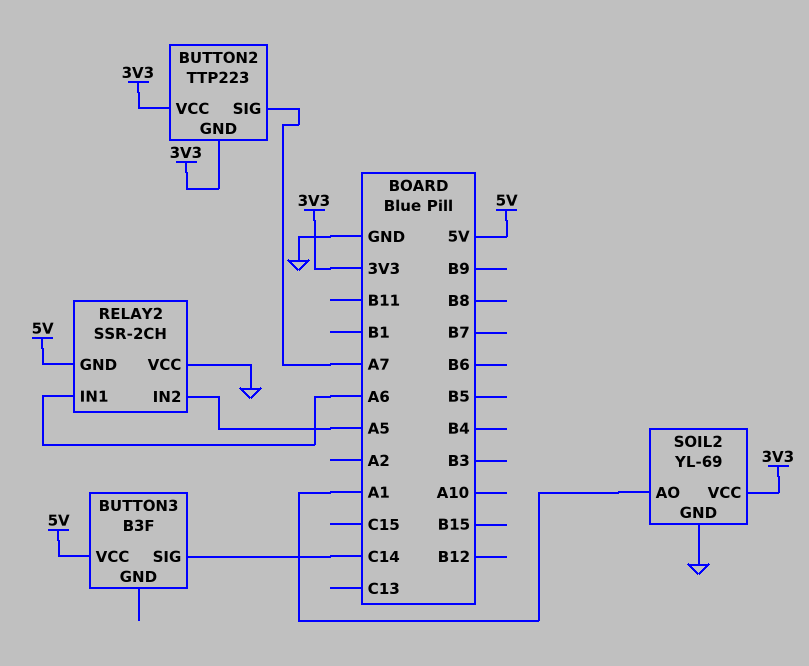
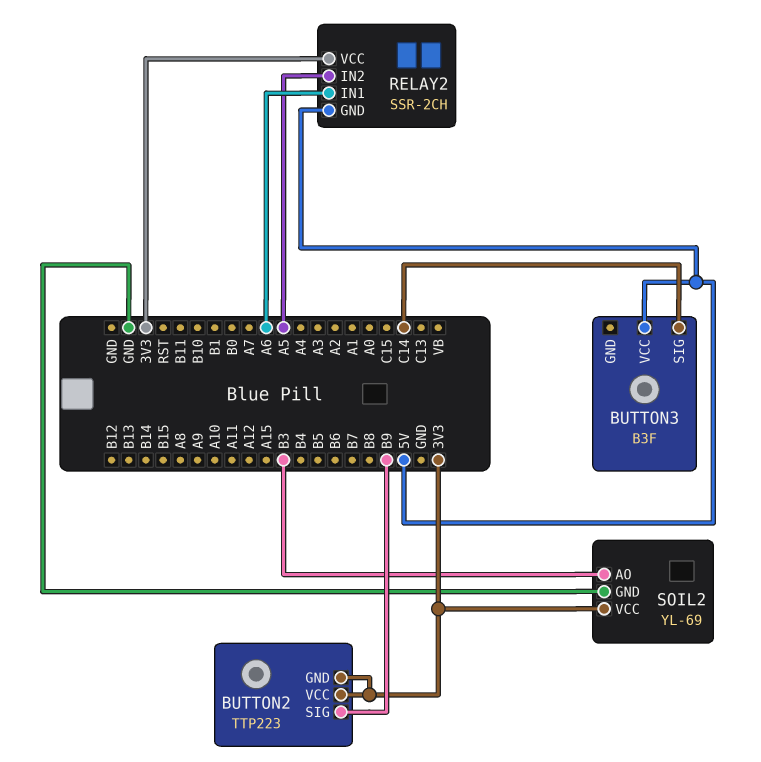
BUTTON2 pin SIG: A7 -> B9
RELAY2 pin VCC: GND -> 3V3
SOIL2 pin AO: A1 -> B3

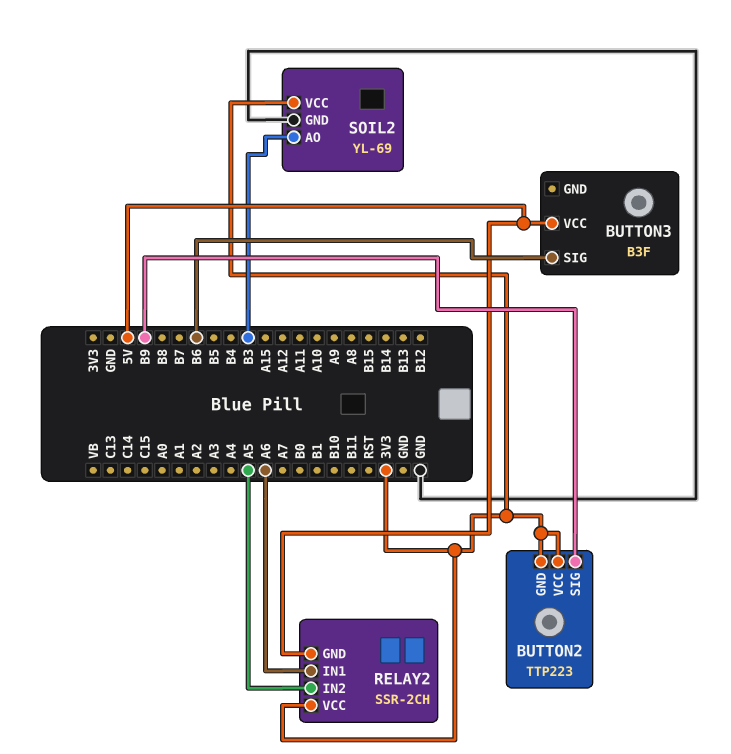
BUTTON3 pin SIG: C14 -> B6

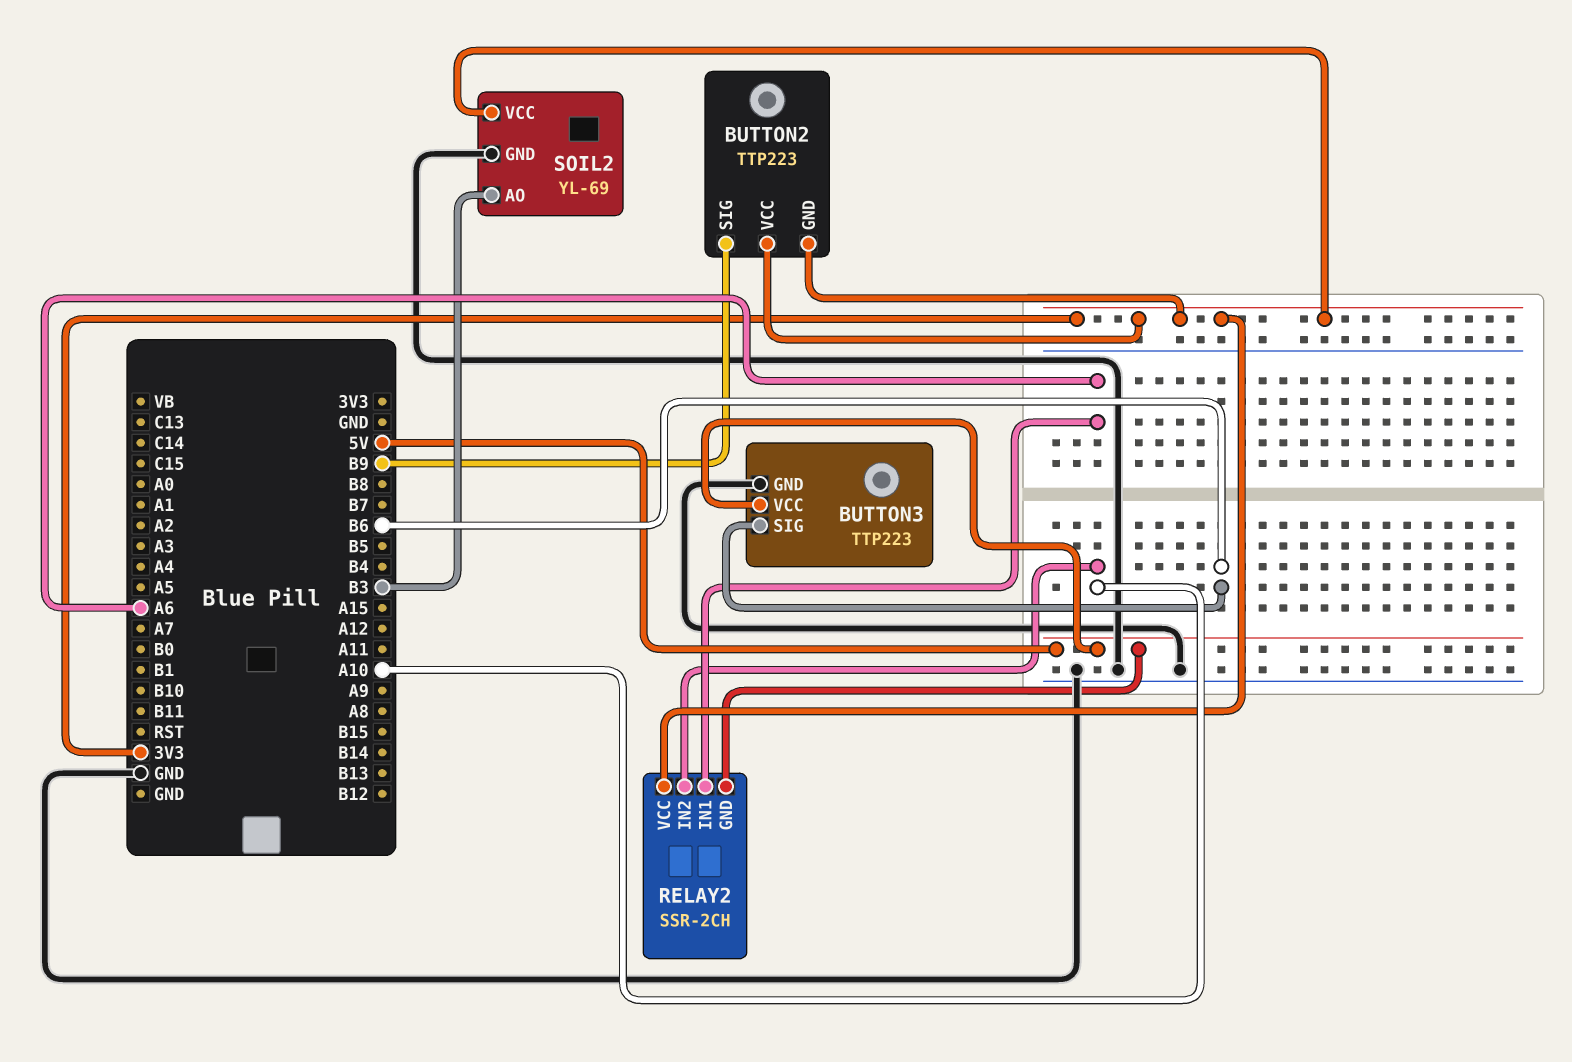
BUTTON3: B3F -> TTP223
BUTTON3 pin GND: none -> GND
RELAY2 pin IN2: A5 -> A10

